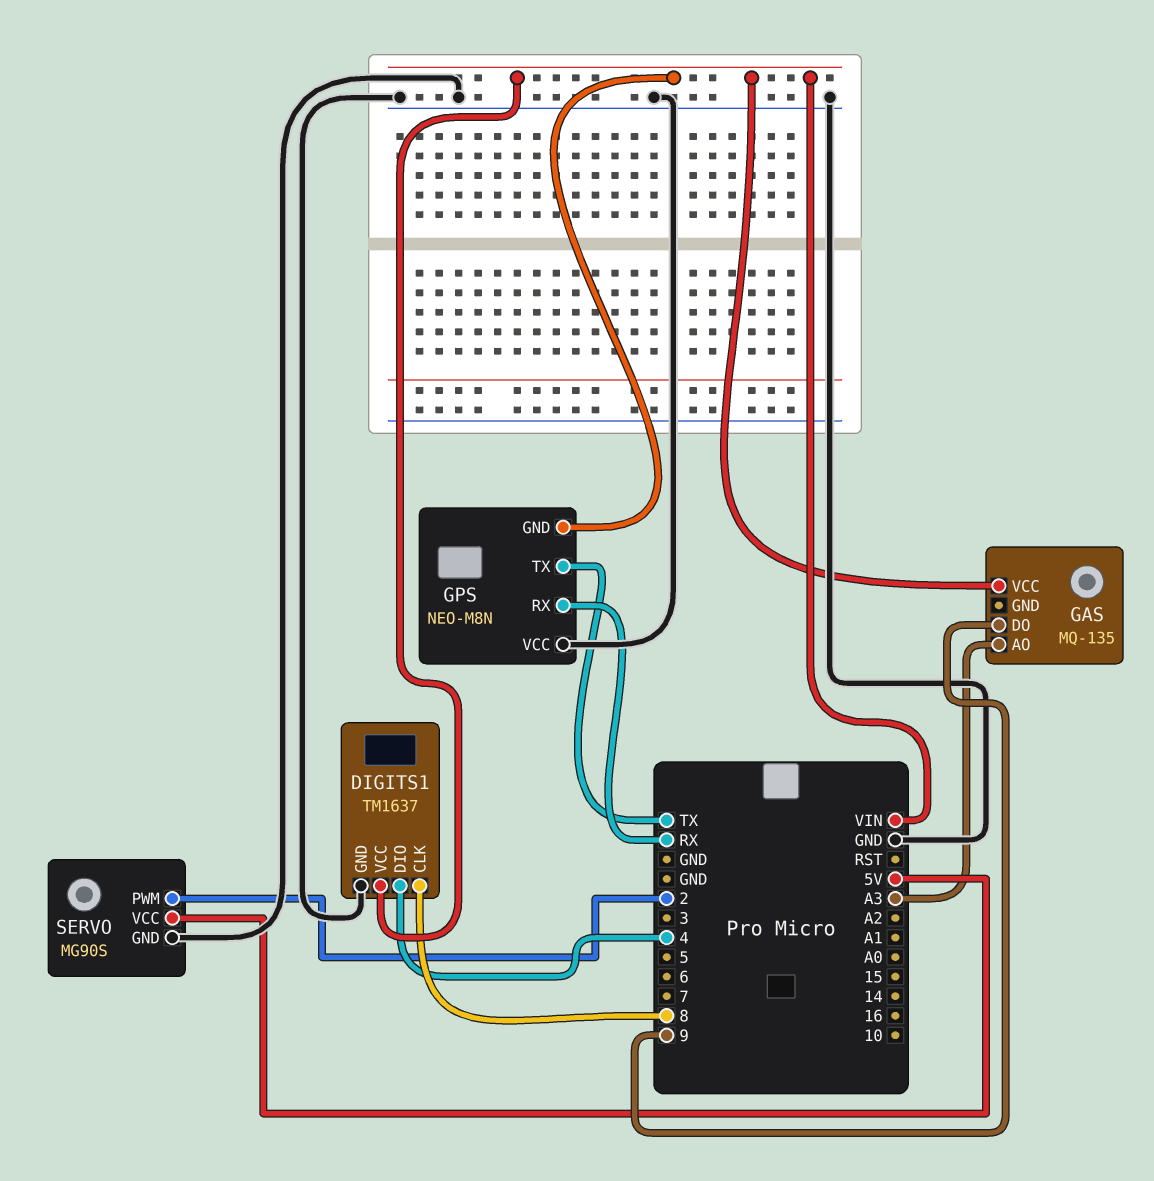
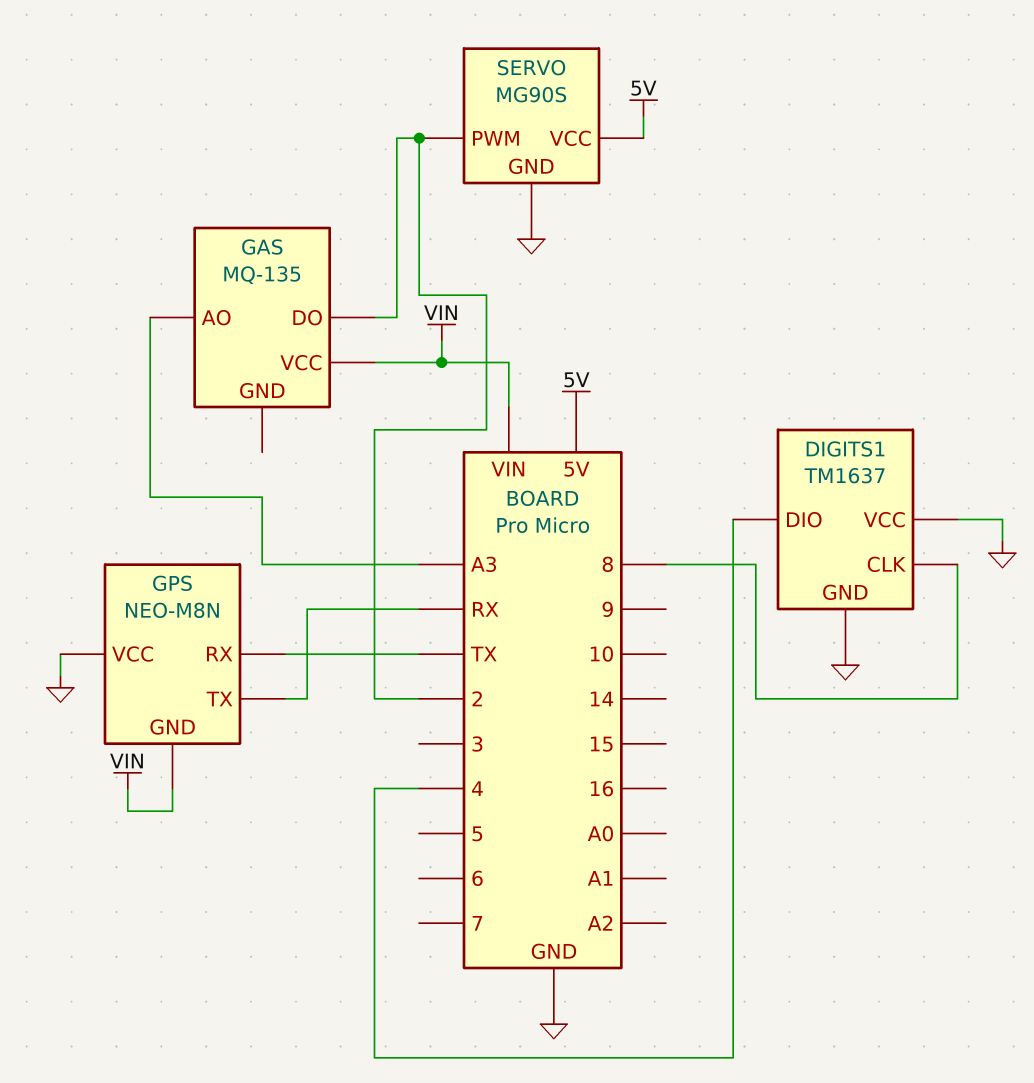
DIGITS1 pin VCC: VIN -> GND
GAS pin DO: 9 -> 2
GPS pin RX: RX -> TX
GPS pin TX: TX -> RX

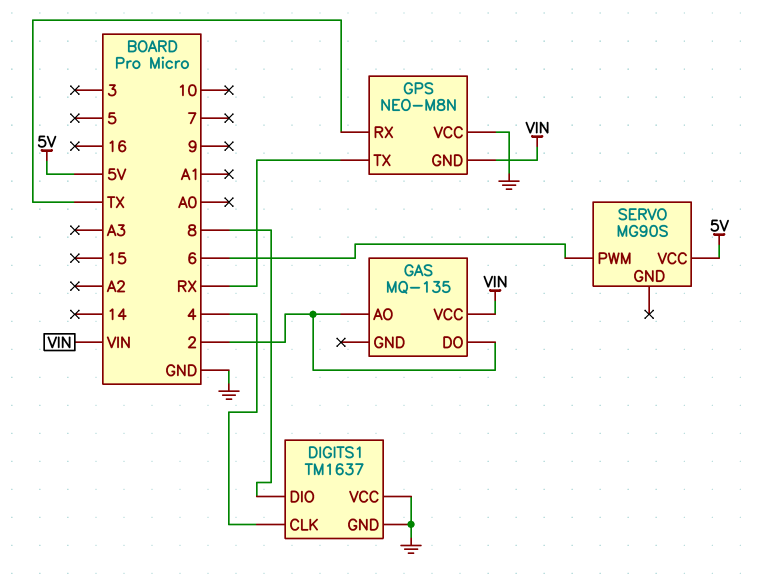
DIGITS1 pin CLK: 8 -> 4
DIGITS1 pin DIO: 4 -> 8
GAS pin AO: A3 -> 2
SERVO pin GND: GND -> none
SERVO pin PWM: 2 -> 6

